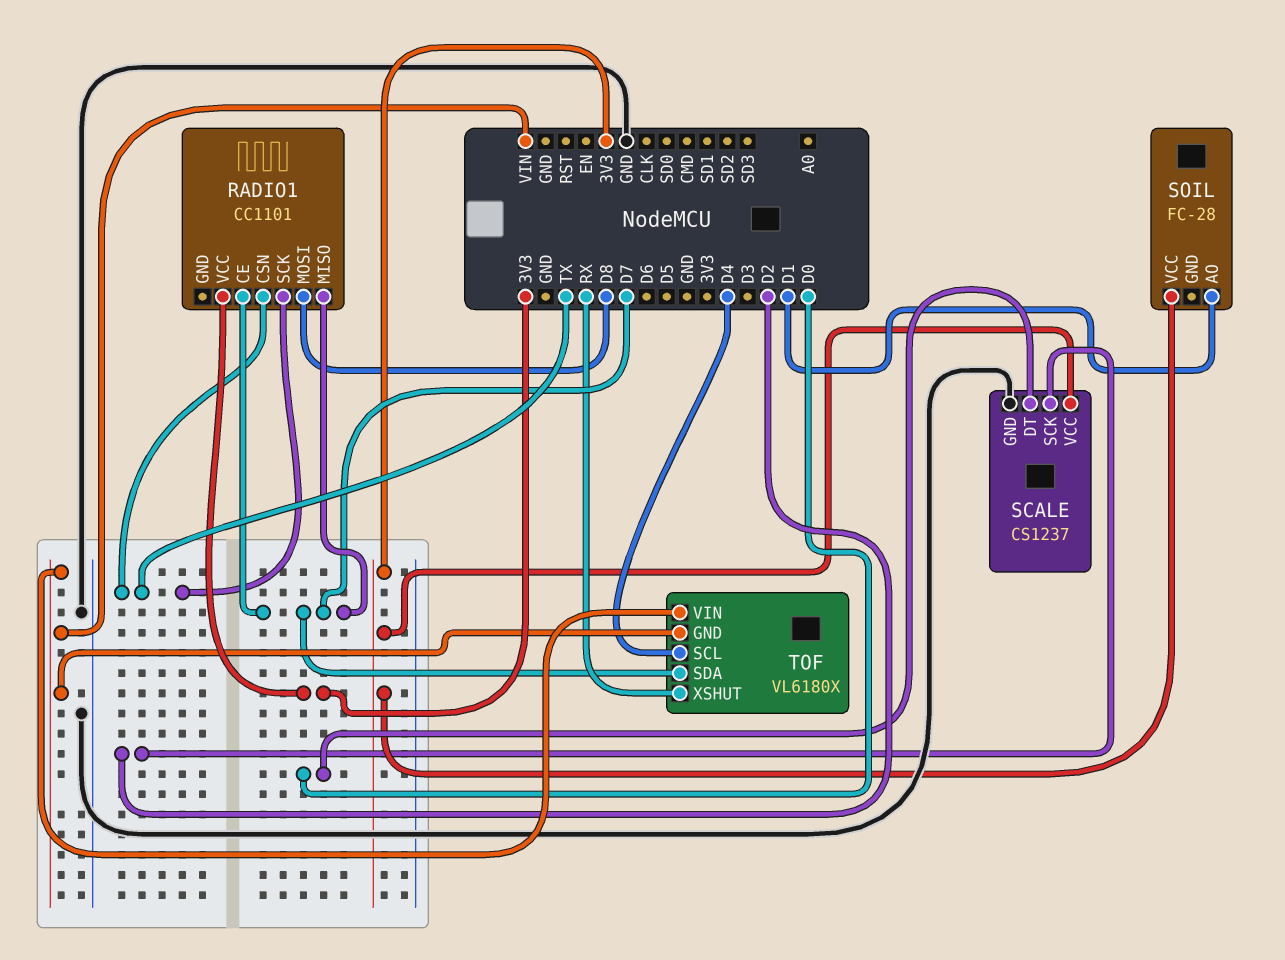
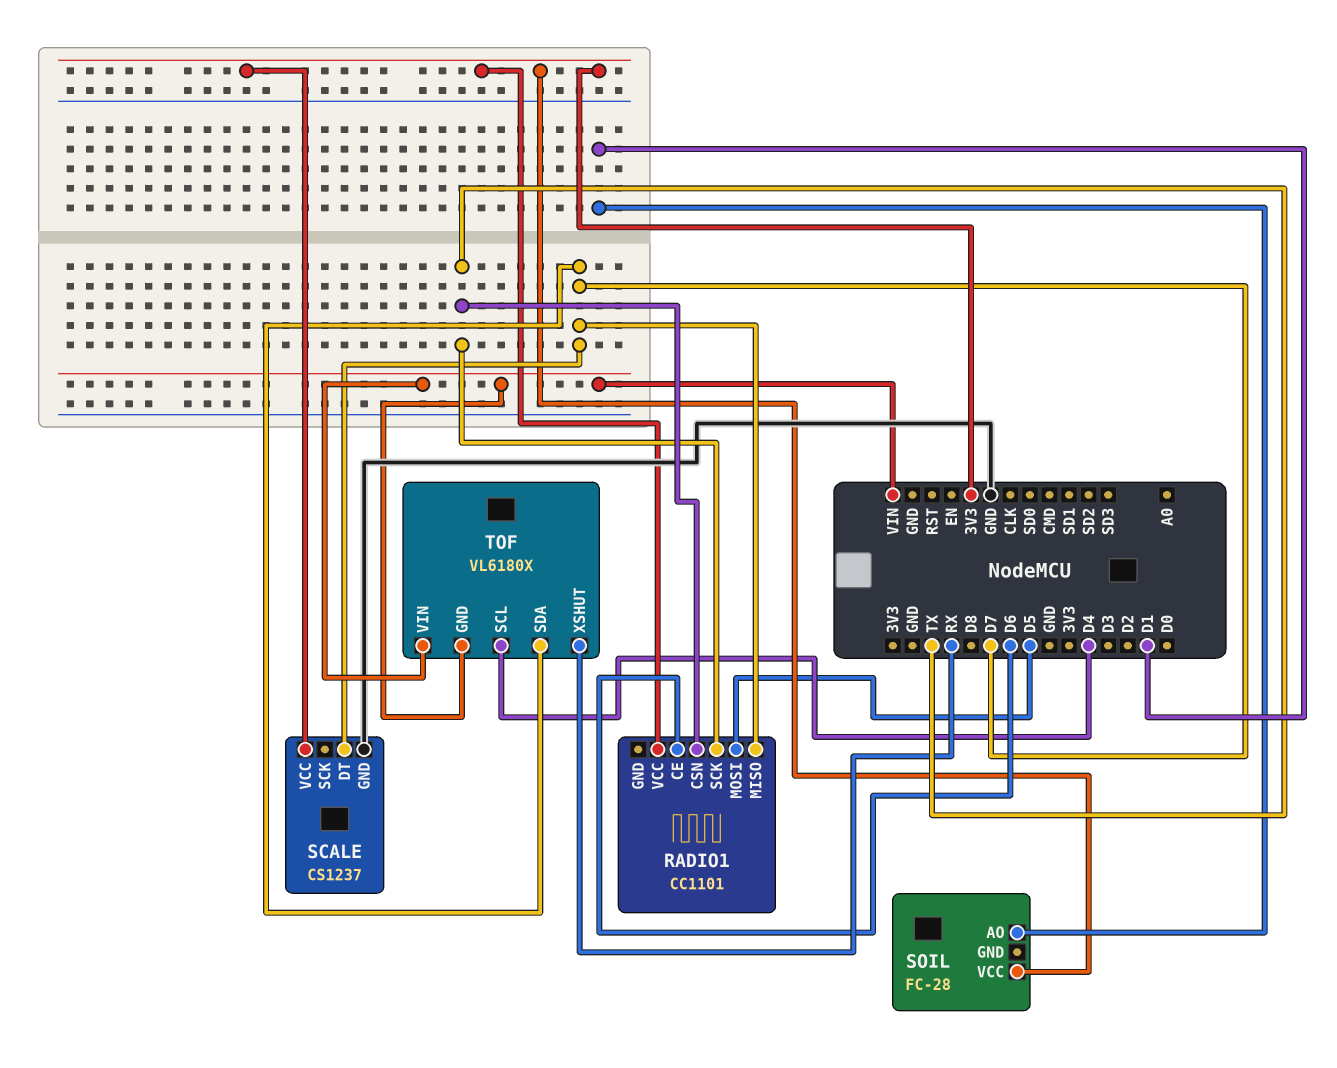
RADIO1 pin CE: D7 -> D6
RADIO1 pin MOSI: D8 -> D5
SCALE pin DT: D0 -> D7
SCALE pin SCK: D2 -> none

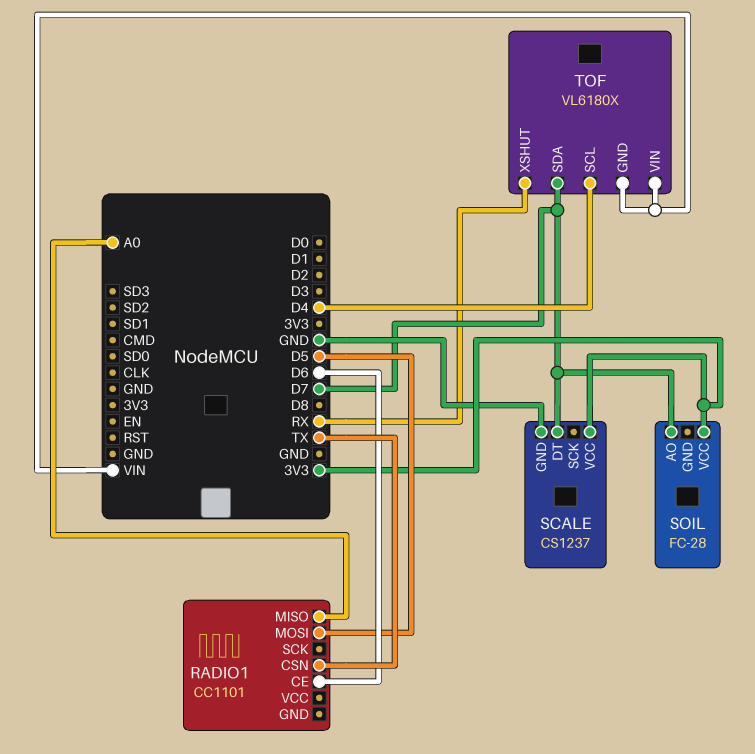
RADIO1 pin MISO: D7 -> A0
RADIO1 pin SCK: TX -> none
RADIO1 pin VCC: 3V3 -> none
SOIL pin AO: D1 -> D7

